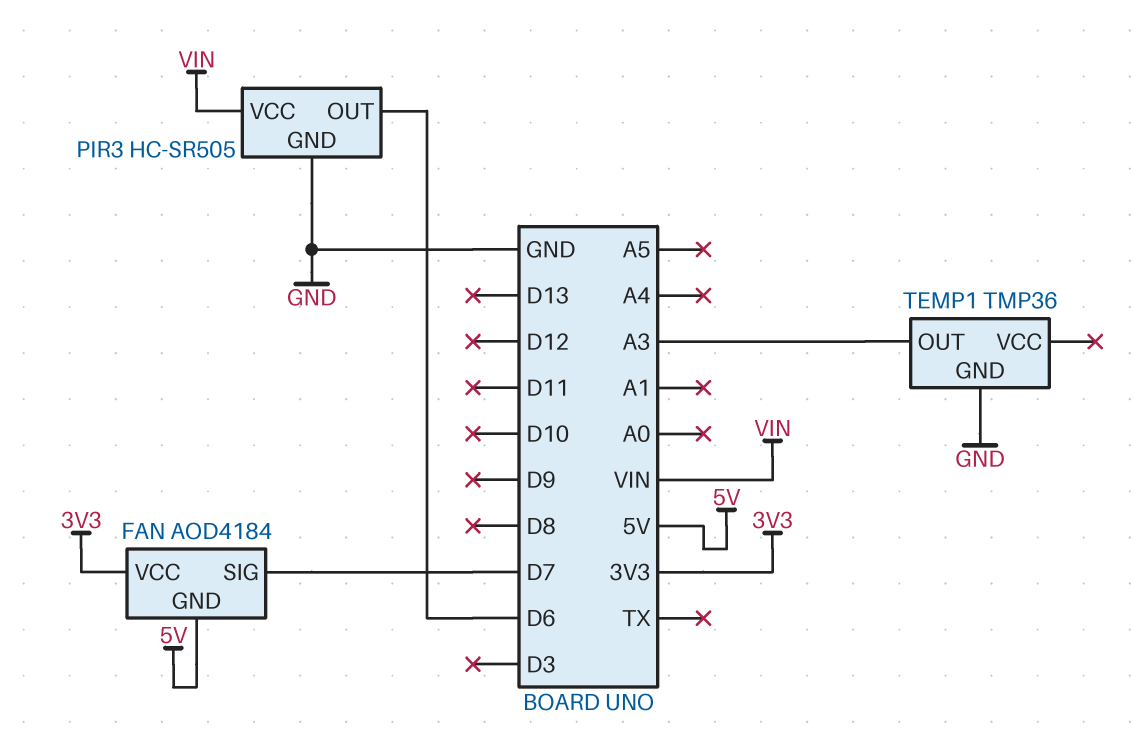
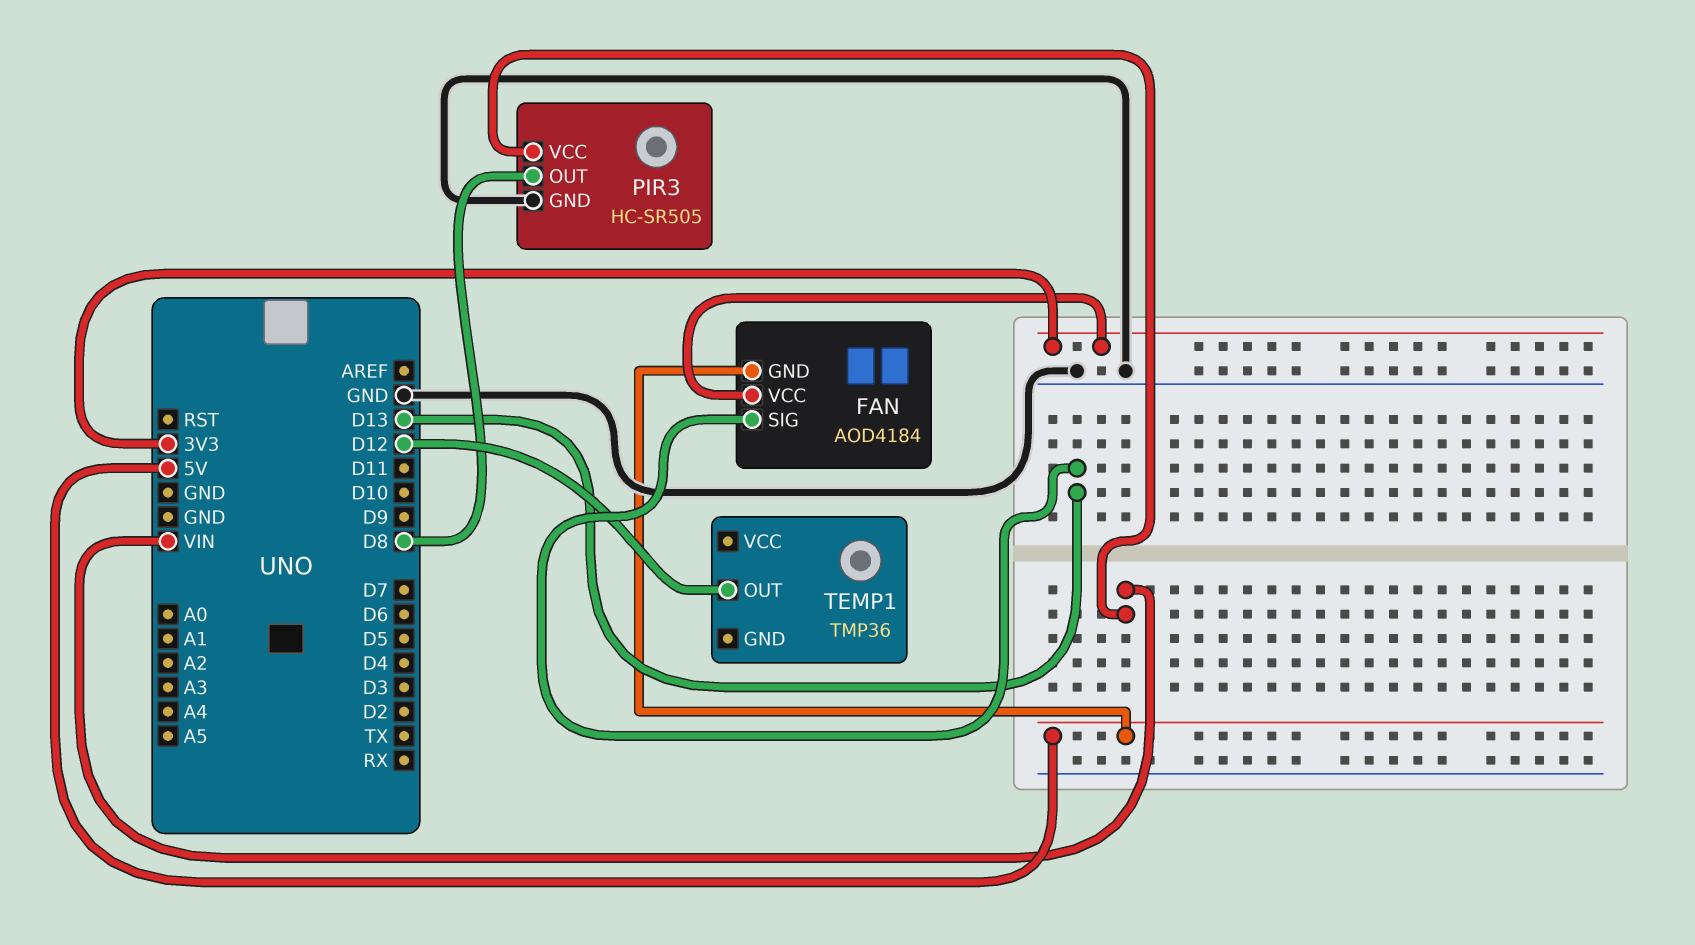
FAN pin SIG: D7 -> D13
PIR3 pin OUT: D6 -> D8
TEMP1 pin GND: GND -> none
TEMP1 pin OUT: A3 -> D12

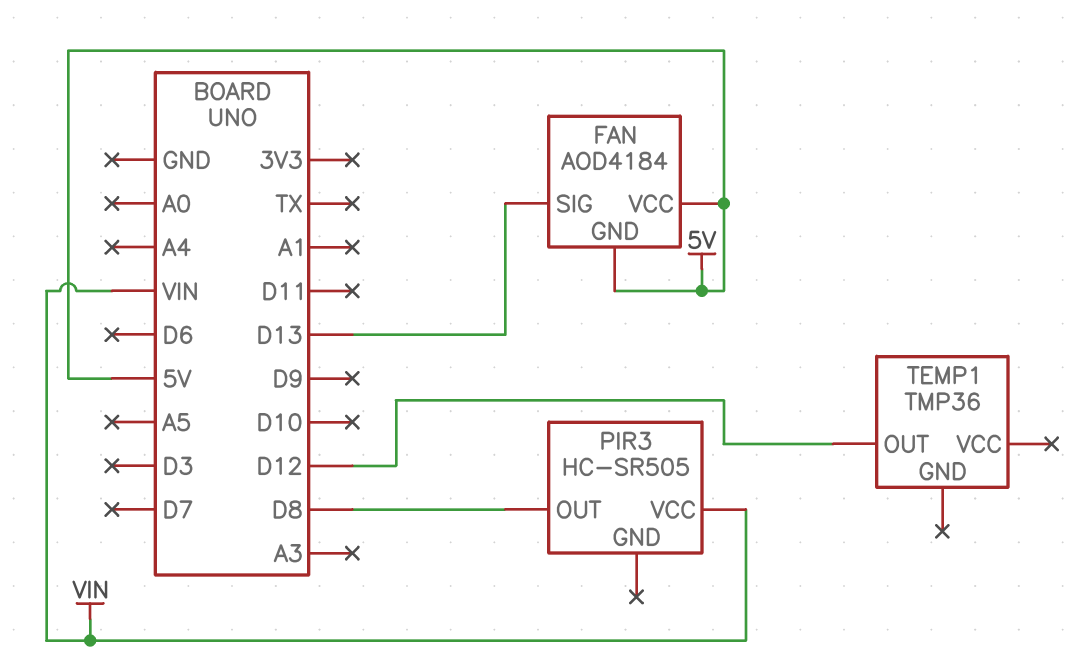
FAN pin VCC: 3V3 -> 5V
PIR3 pin GND: GND -> none

